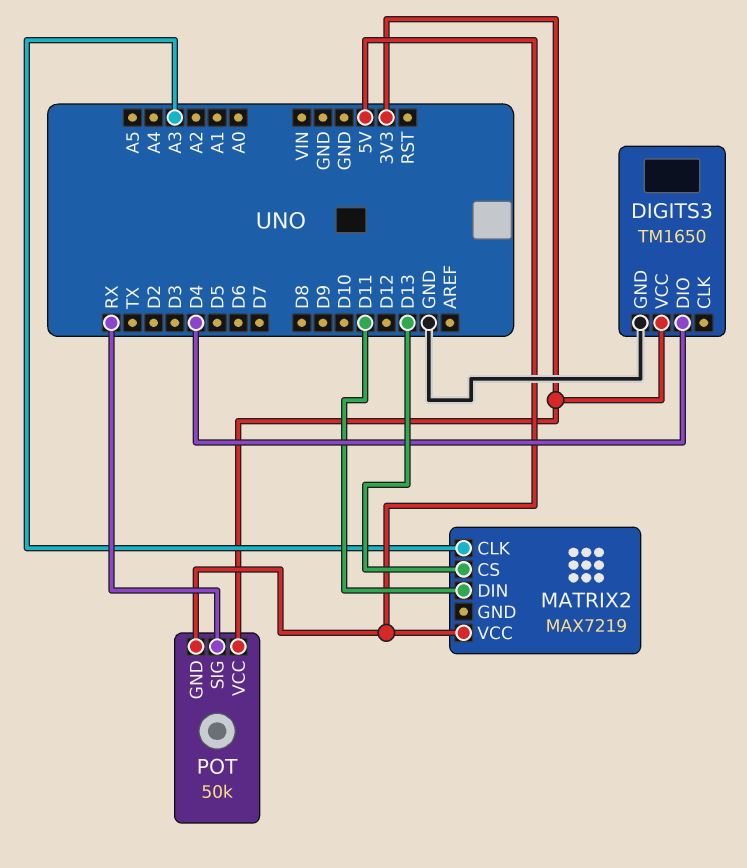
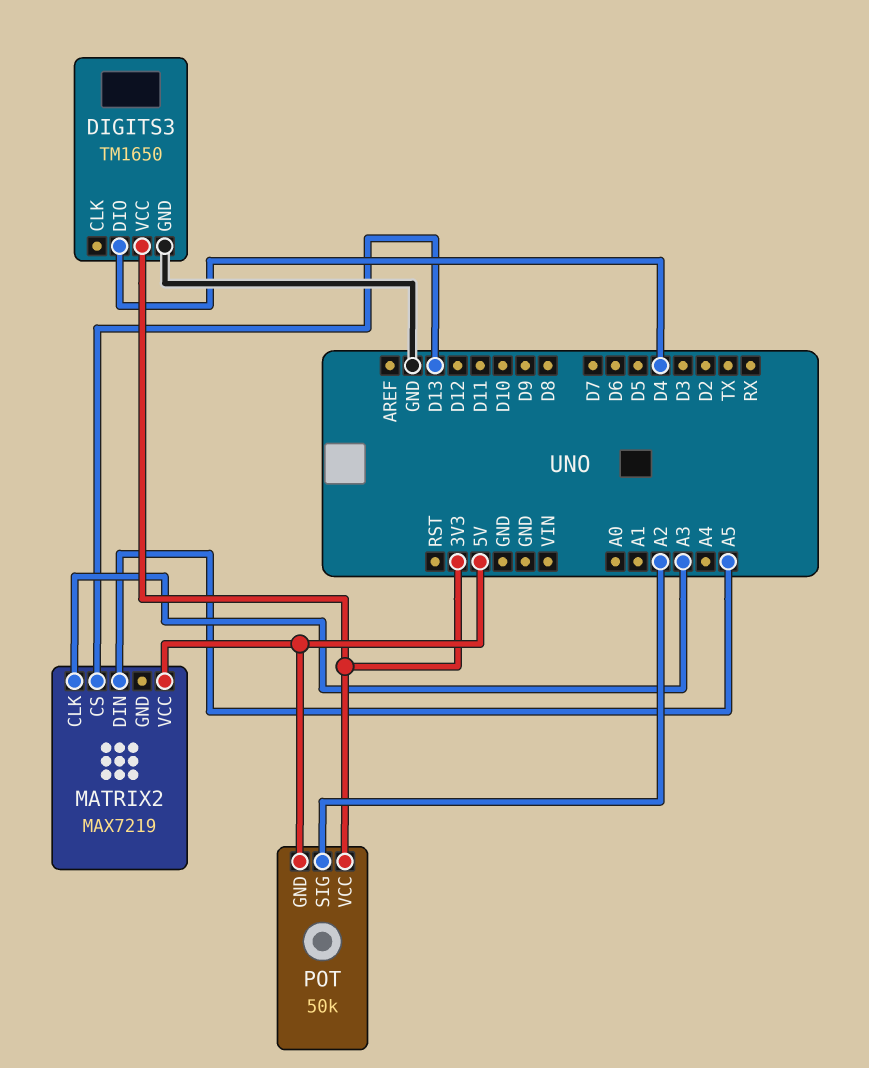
MATRIX2 pin DIN: D11 -> A5
POT pin SIG: RX -> A2

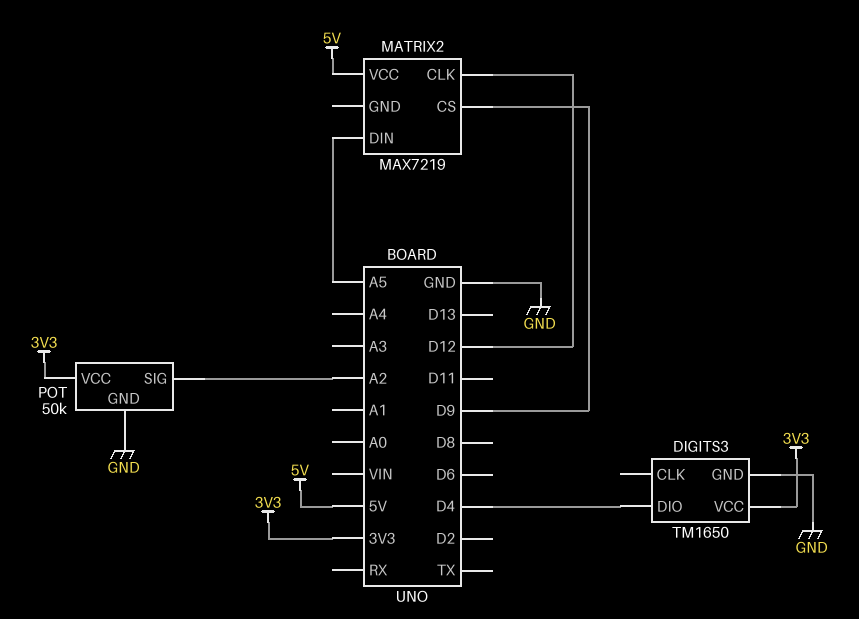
MATRIX2 pin CLK: A3 -> D12
MATRIX2 pin CS: D13 -> D9
POT pin GND: 5V -> GND

